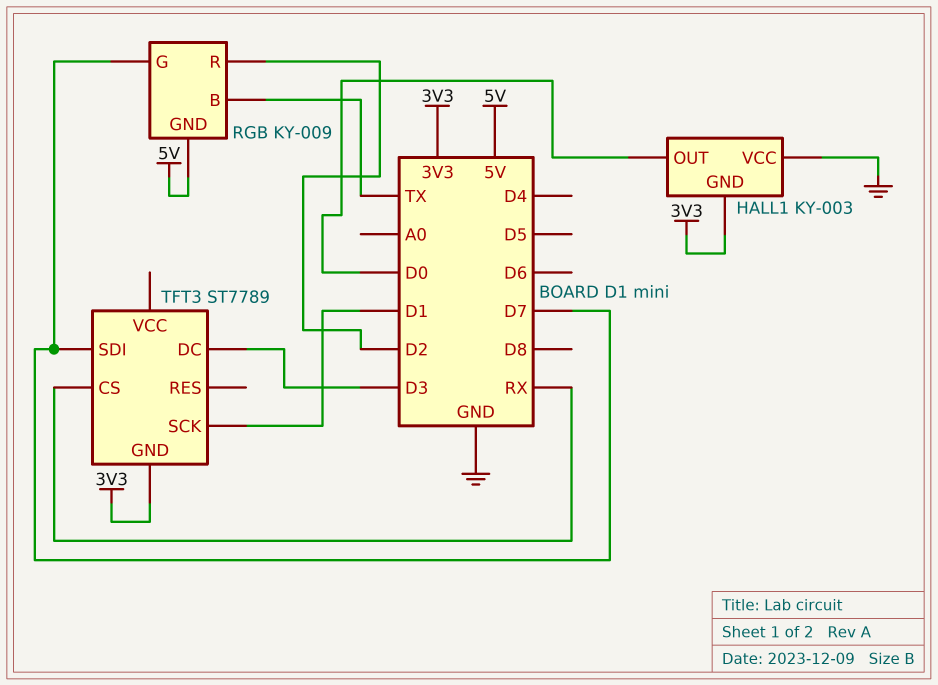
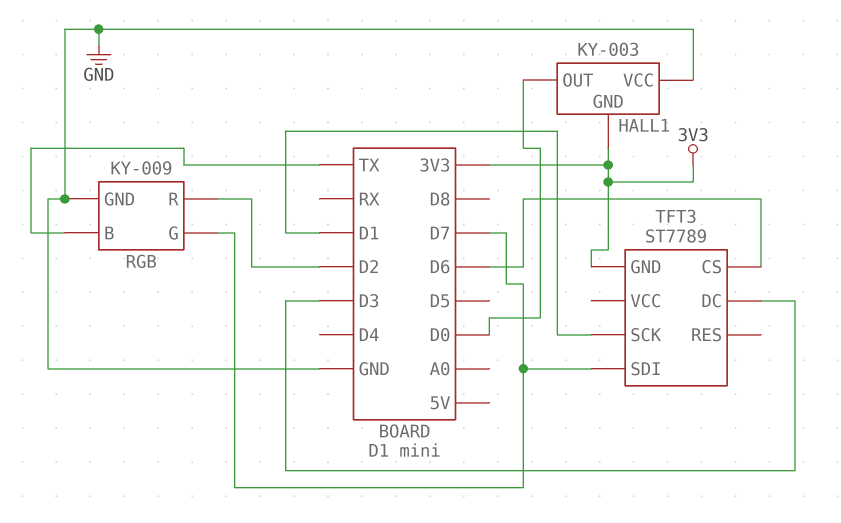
RGB pin GND: 5V -> GND
TFT3 pin CS: RX -> D6

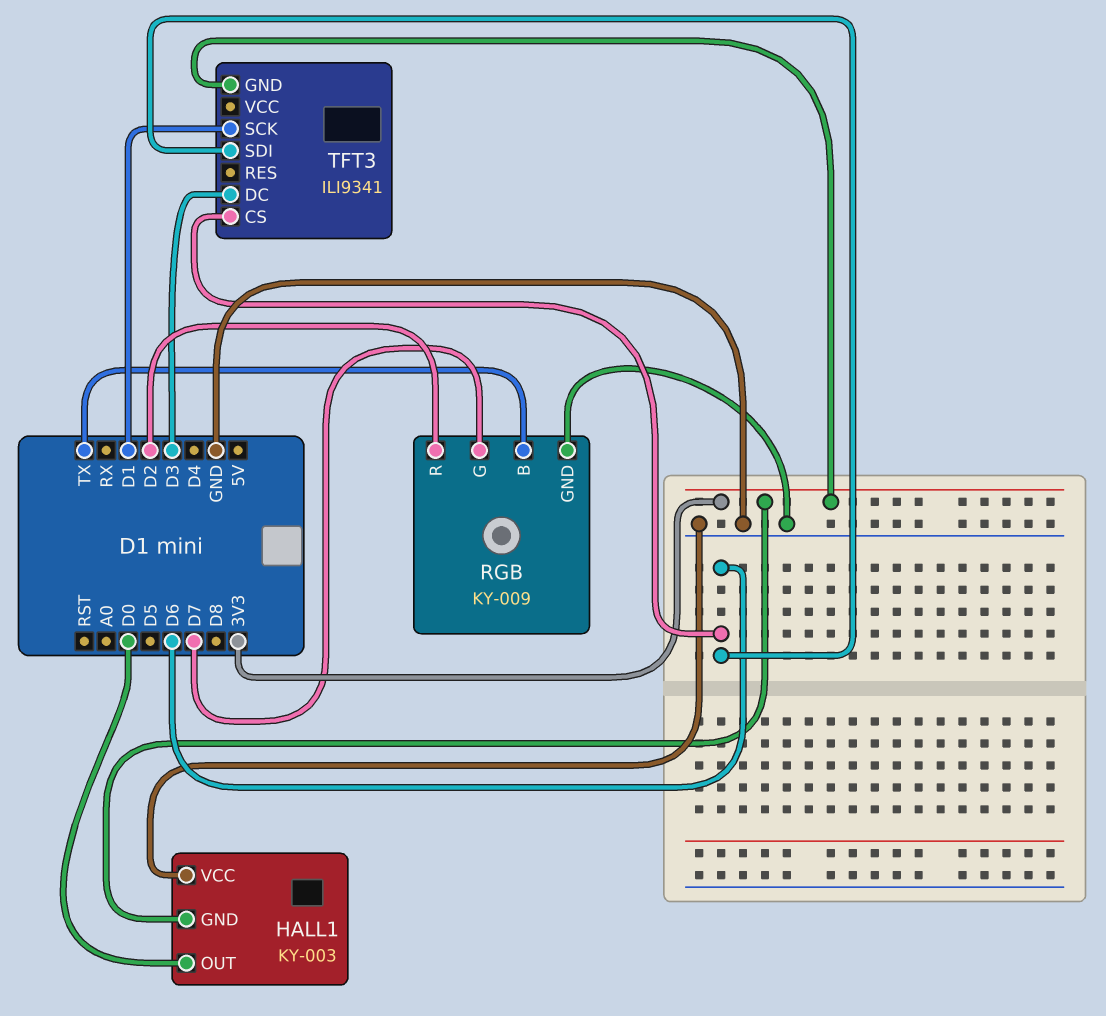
TFT3: ST7789 -> ILI9341
TFT3 pin SDI: D7 -> D6

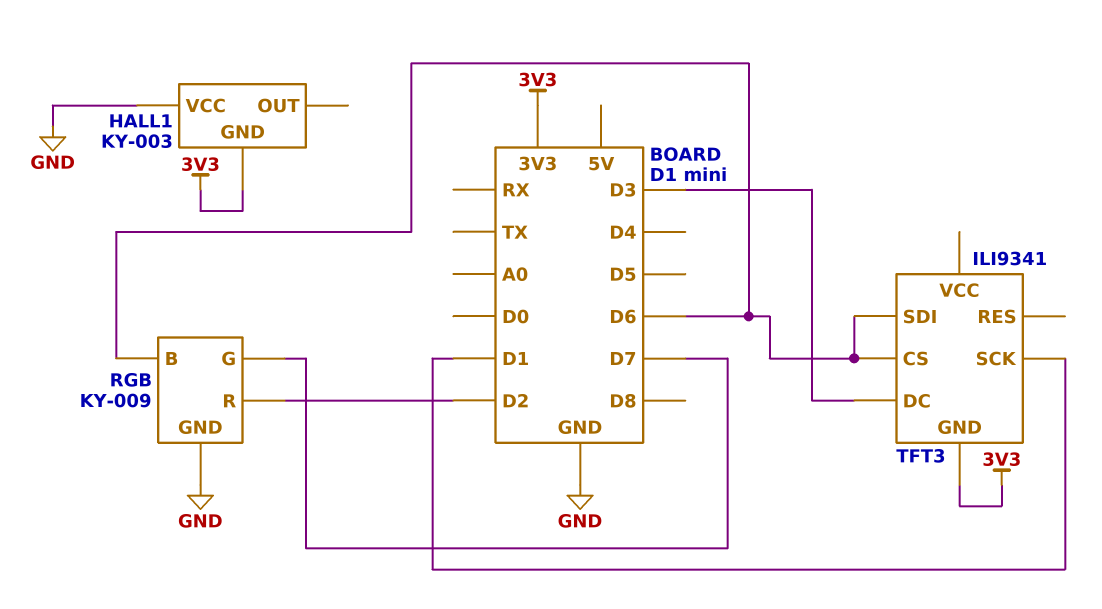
HALL1 pin OUT: D0 -> none
RGB pin B: TX -> D6

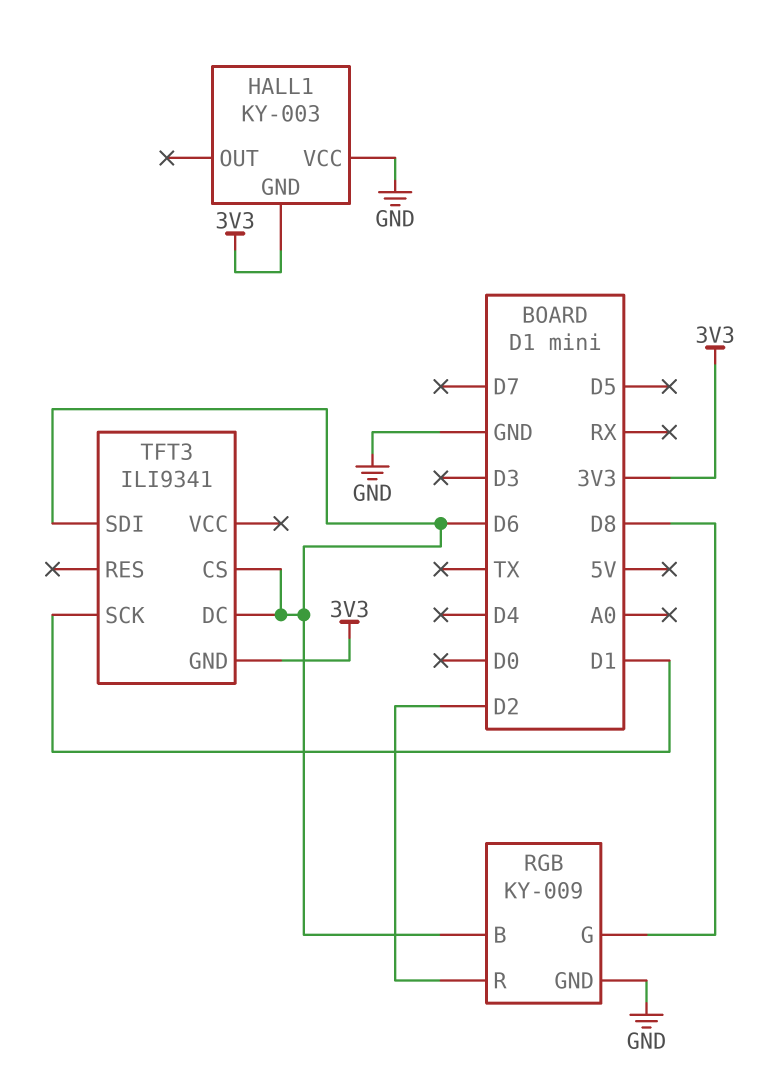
RGB pin G: D7 -> D8
TFT3 pin DC: D3 -> D6

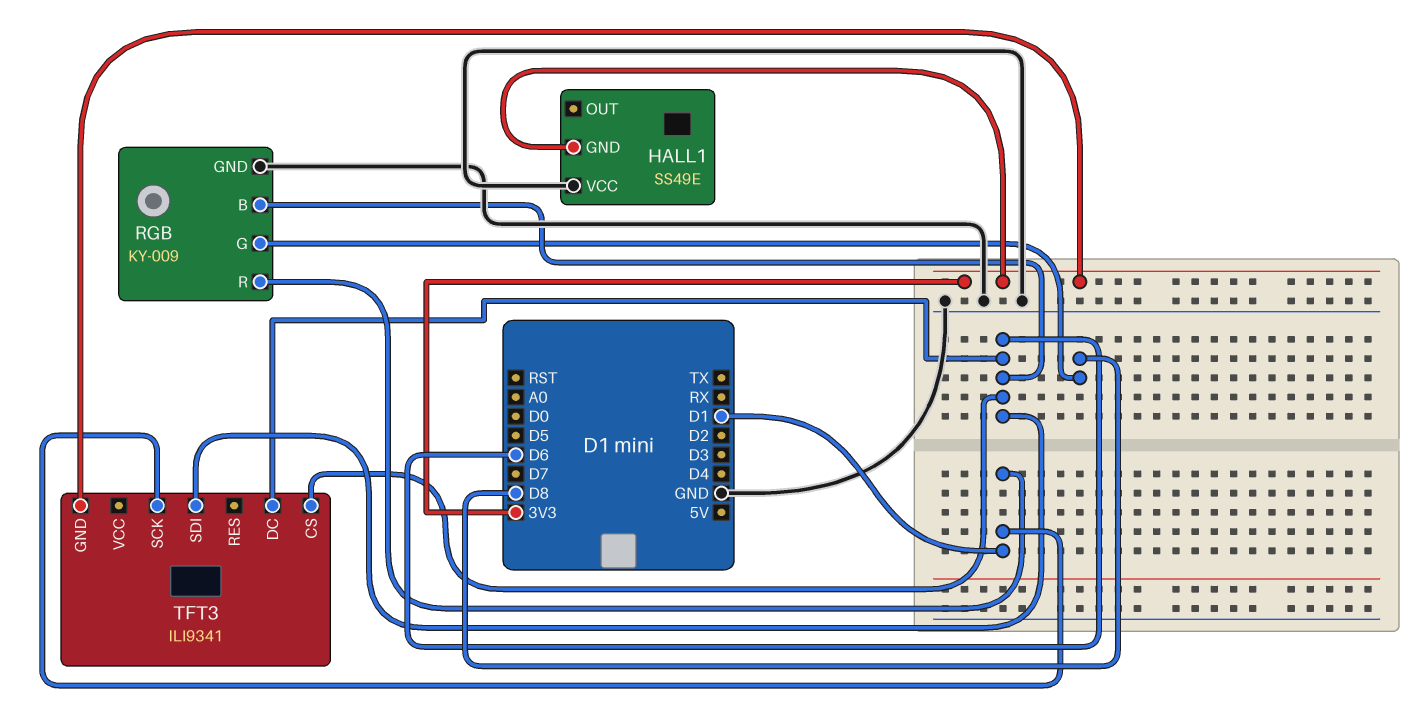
HALL1: KY-003 -> SS49E
RGB pin R: D2 -> D1

